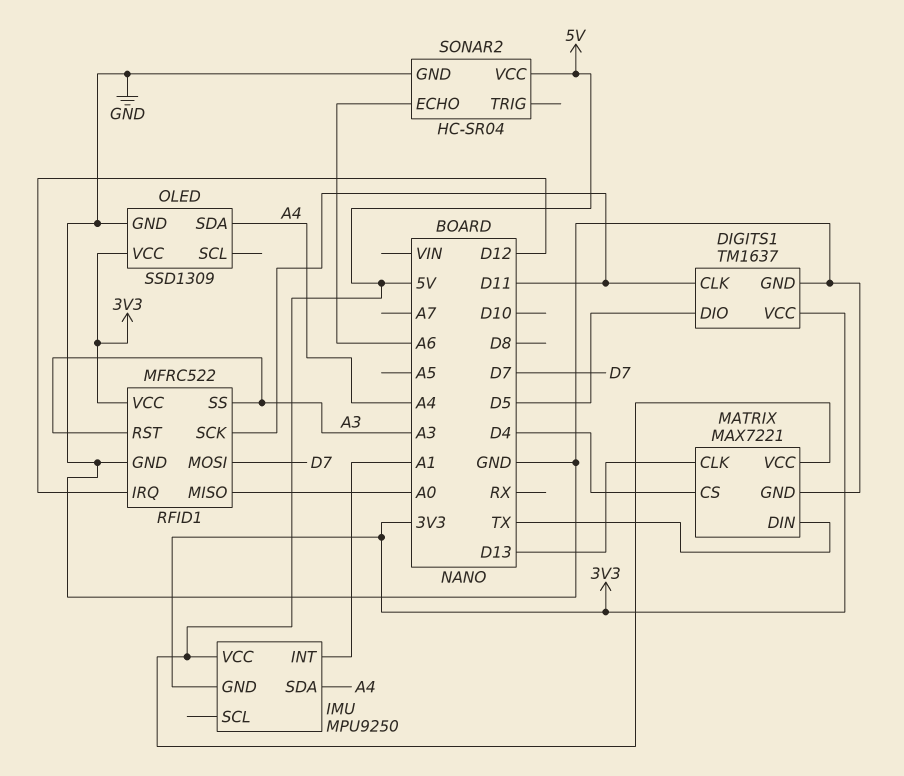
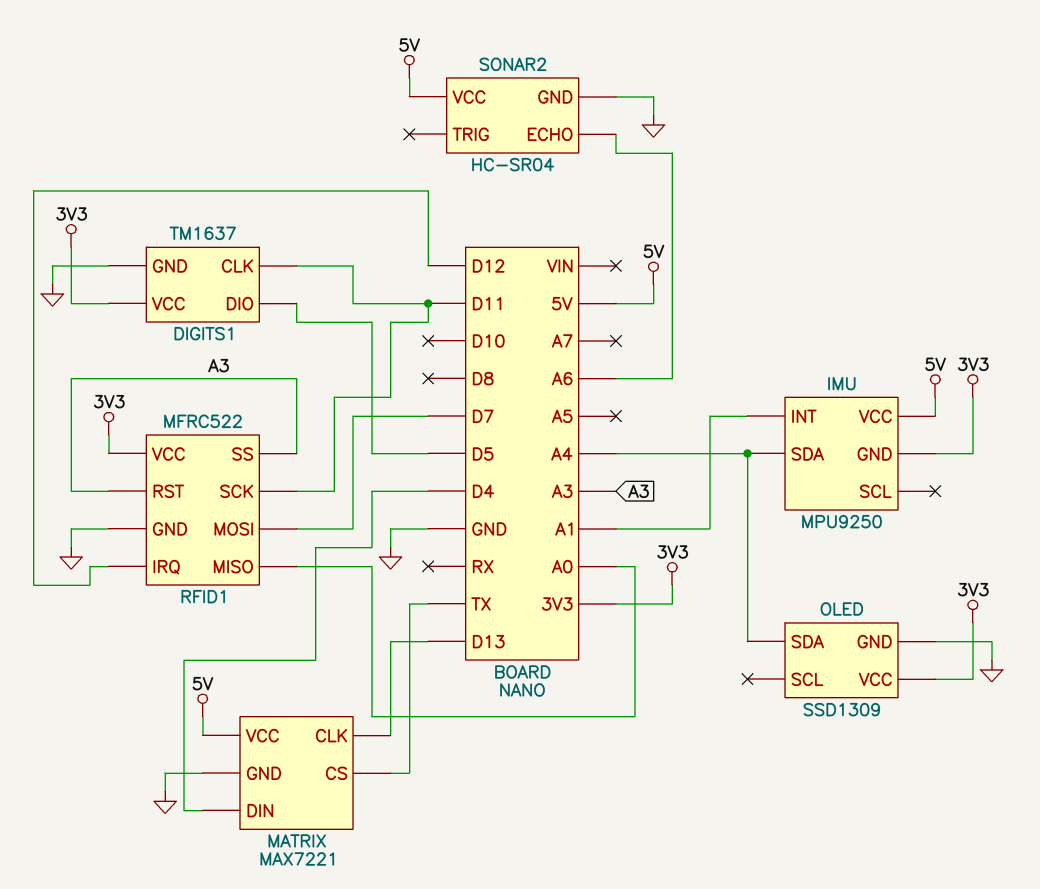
MATRIX pin CS: D4 -> TX
MATRIX pin DIN: TX -> D4

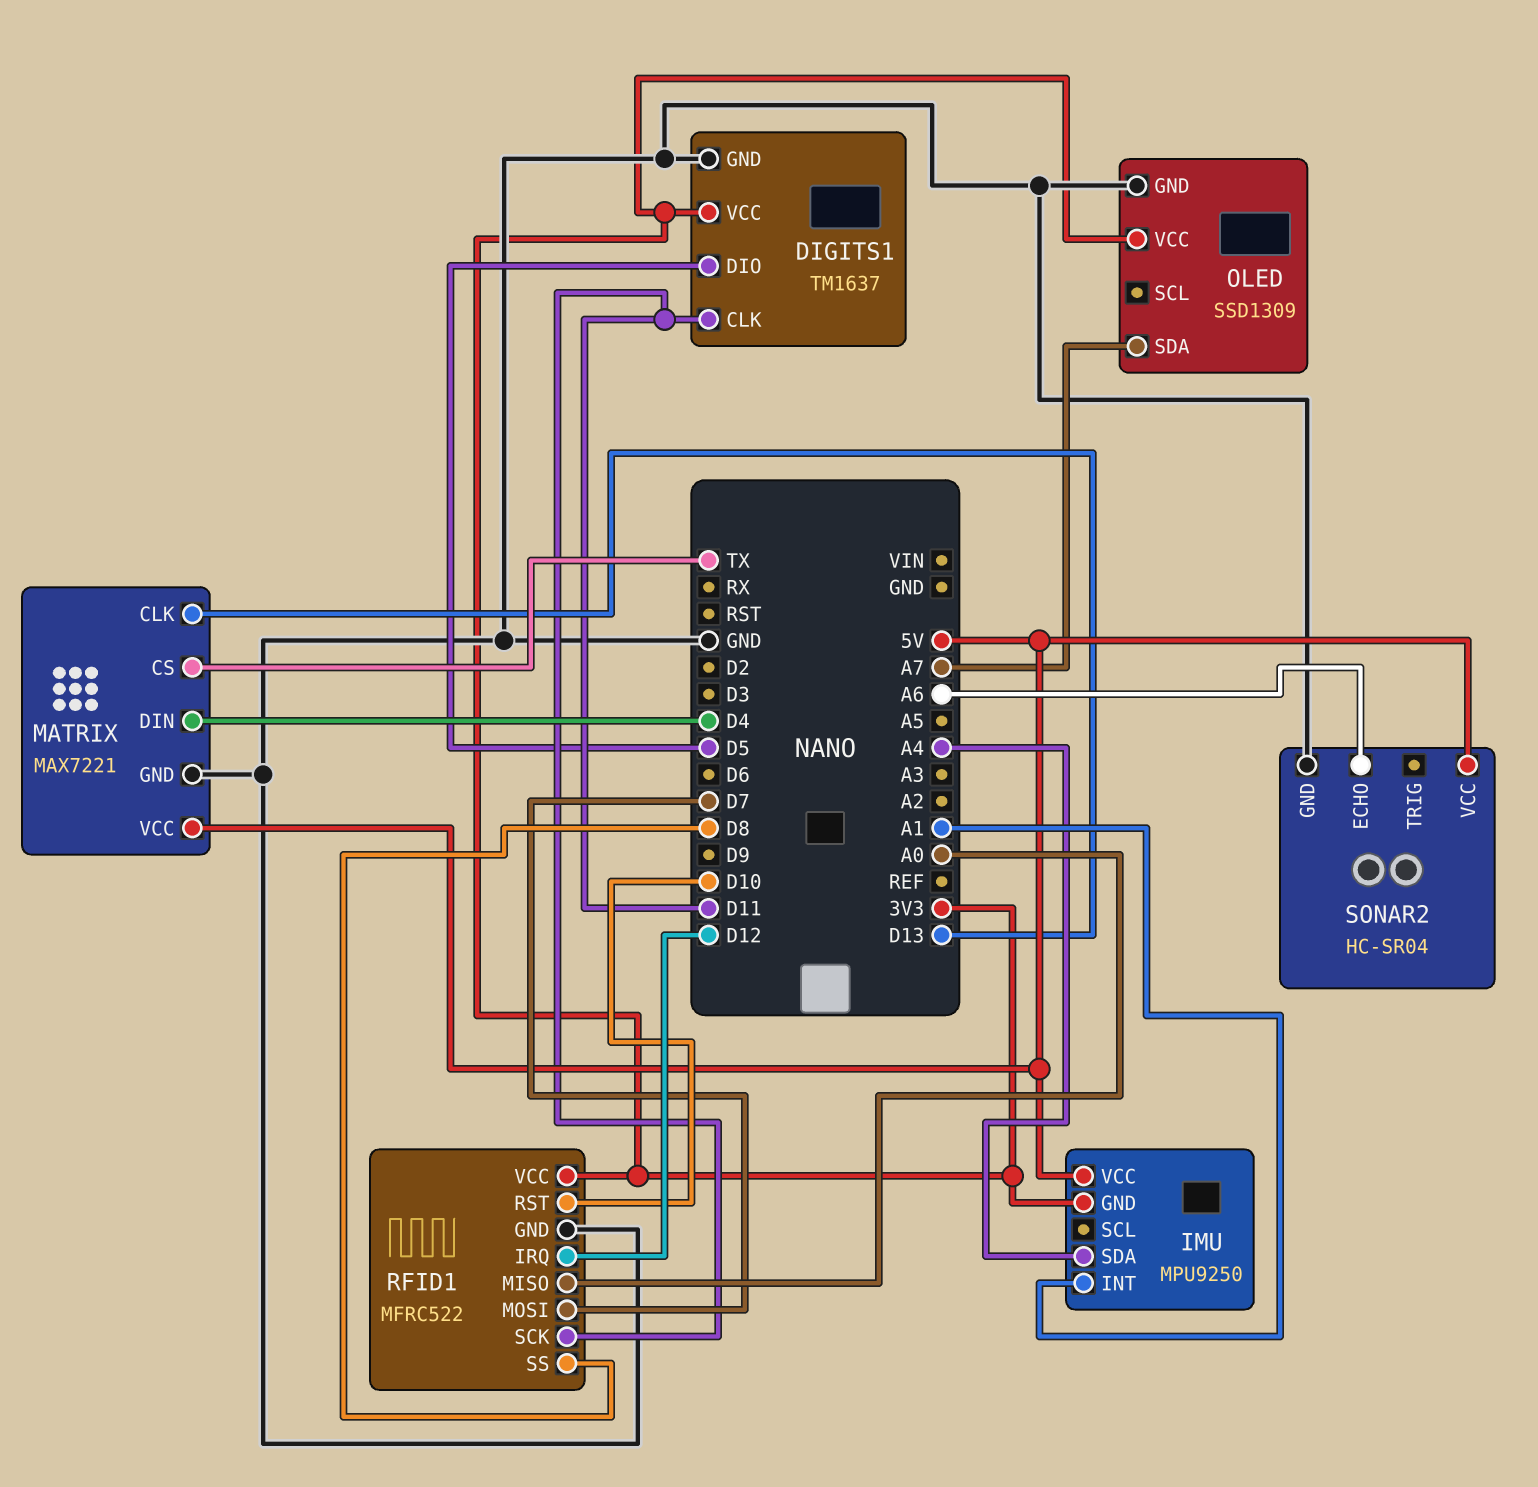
OLED pin SDA: A4 -> A7
RFID1 pin RST: A3 -> D10
RFID1 pin SS: A3 -> D8

